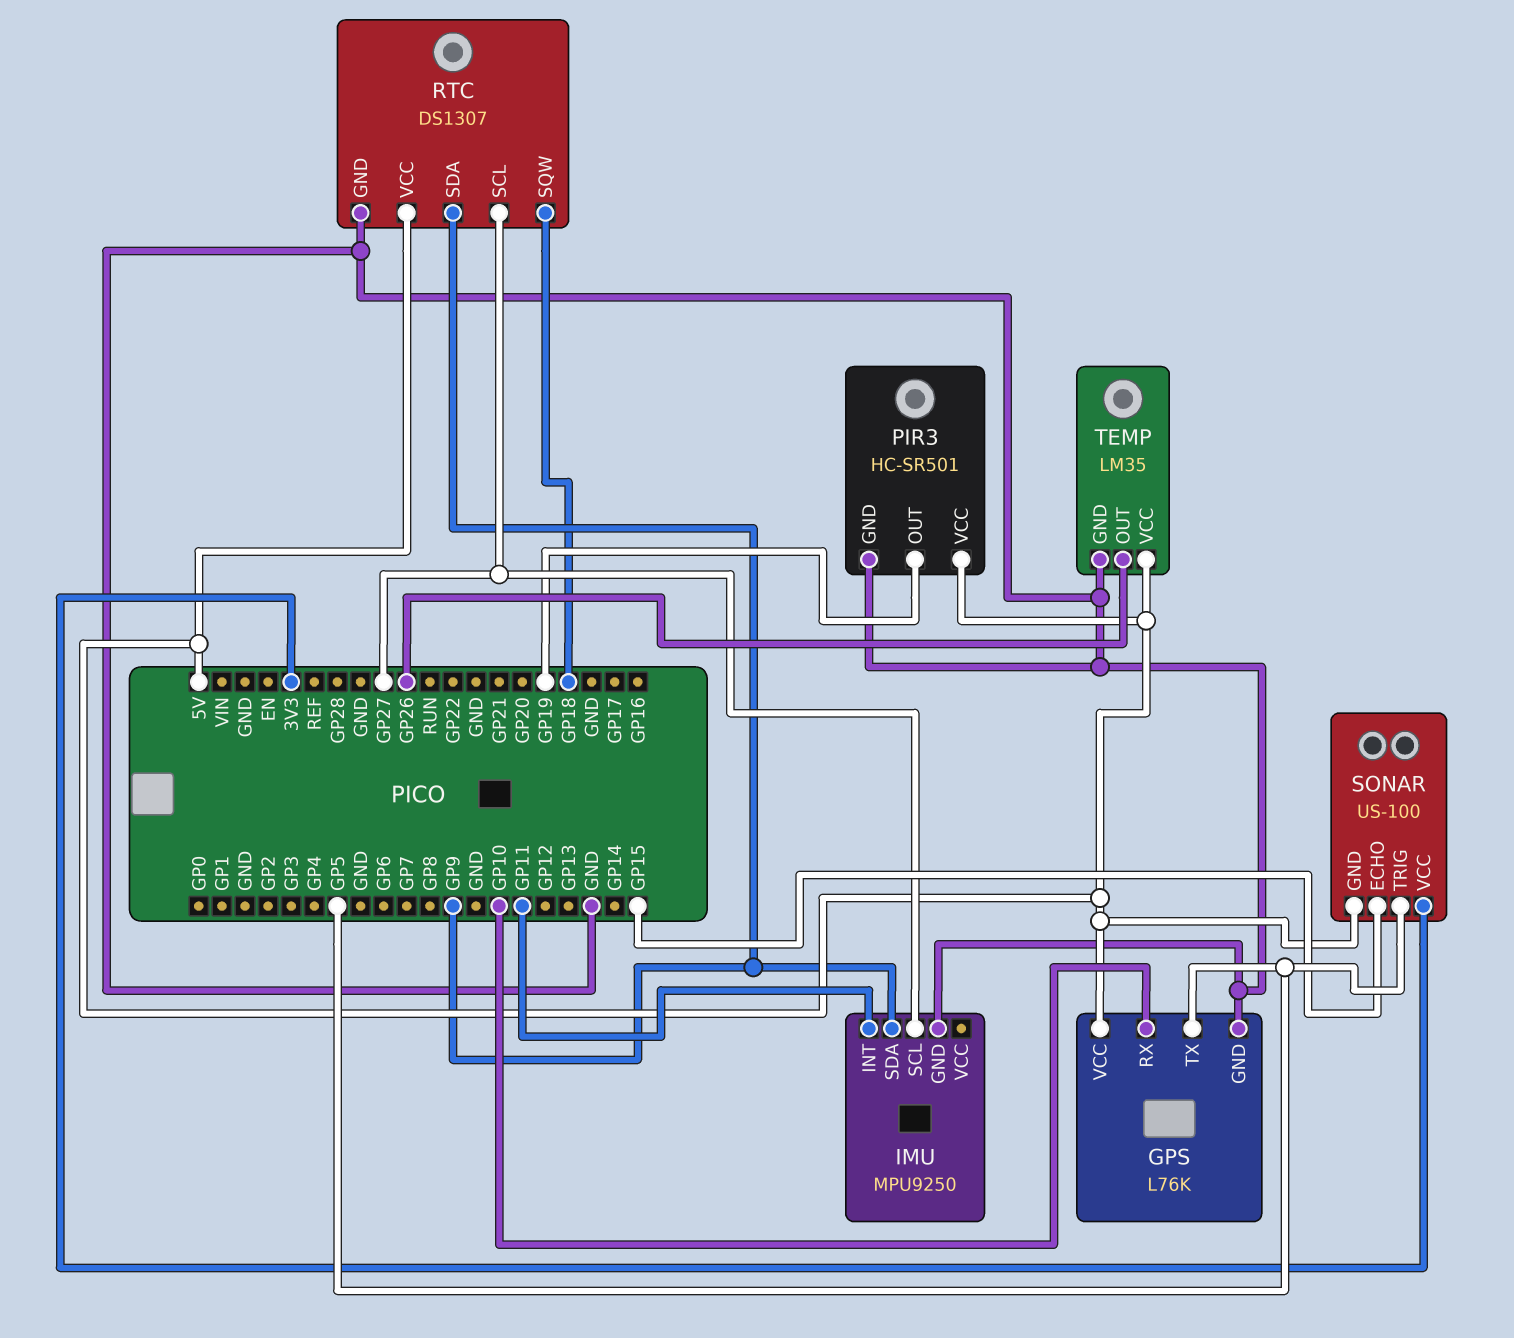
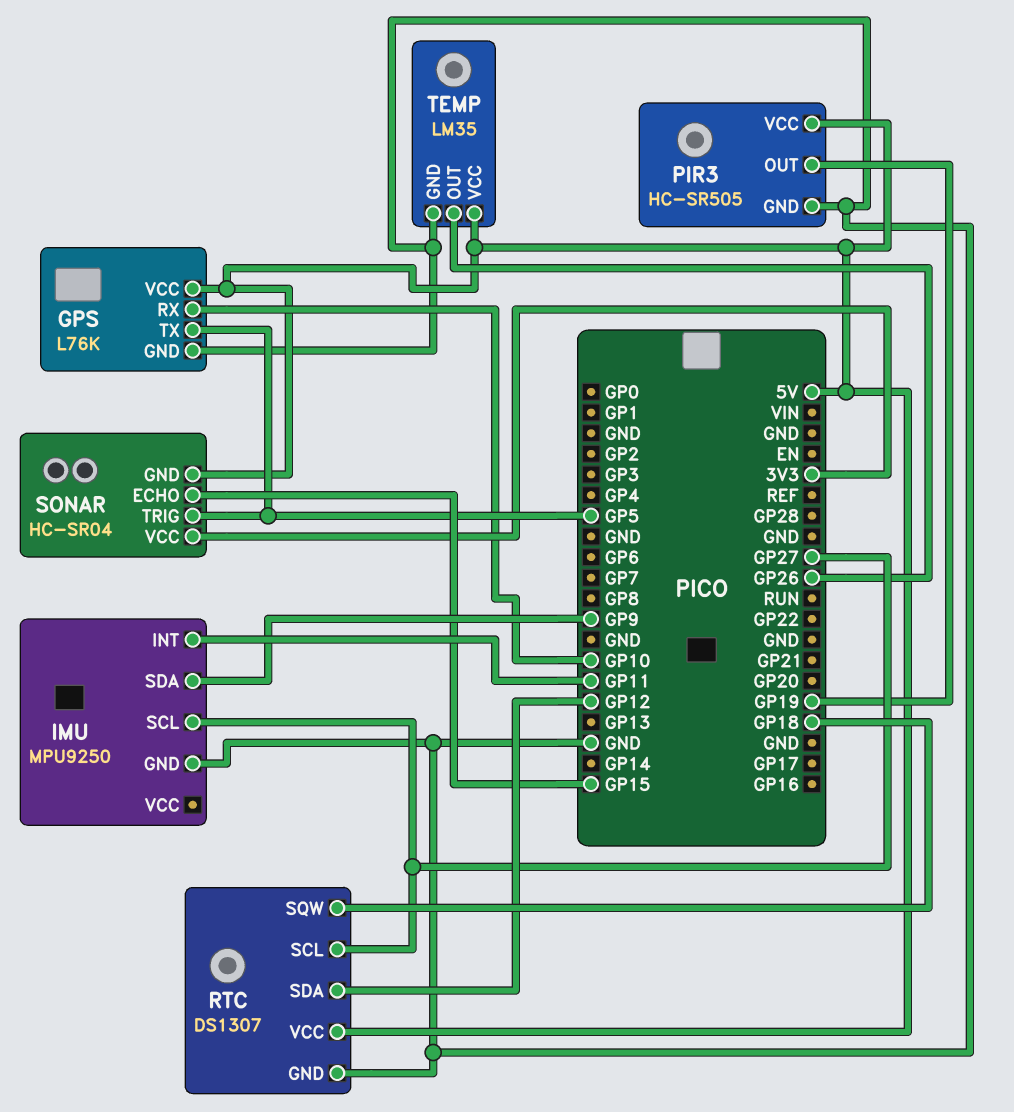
PIR3: HC-SR501 -> HC-SR505
RTC pin SDA: GP9 -> GP12
SONAR: US-100 -> HC-SR04

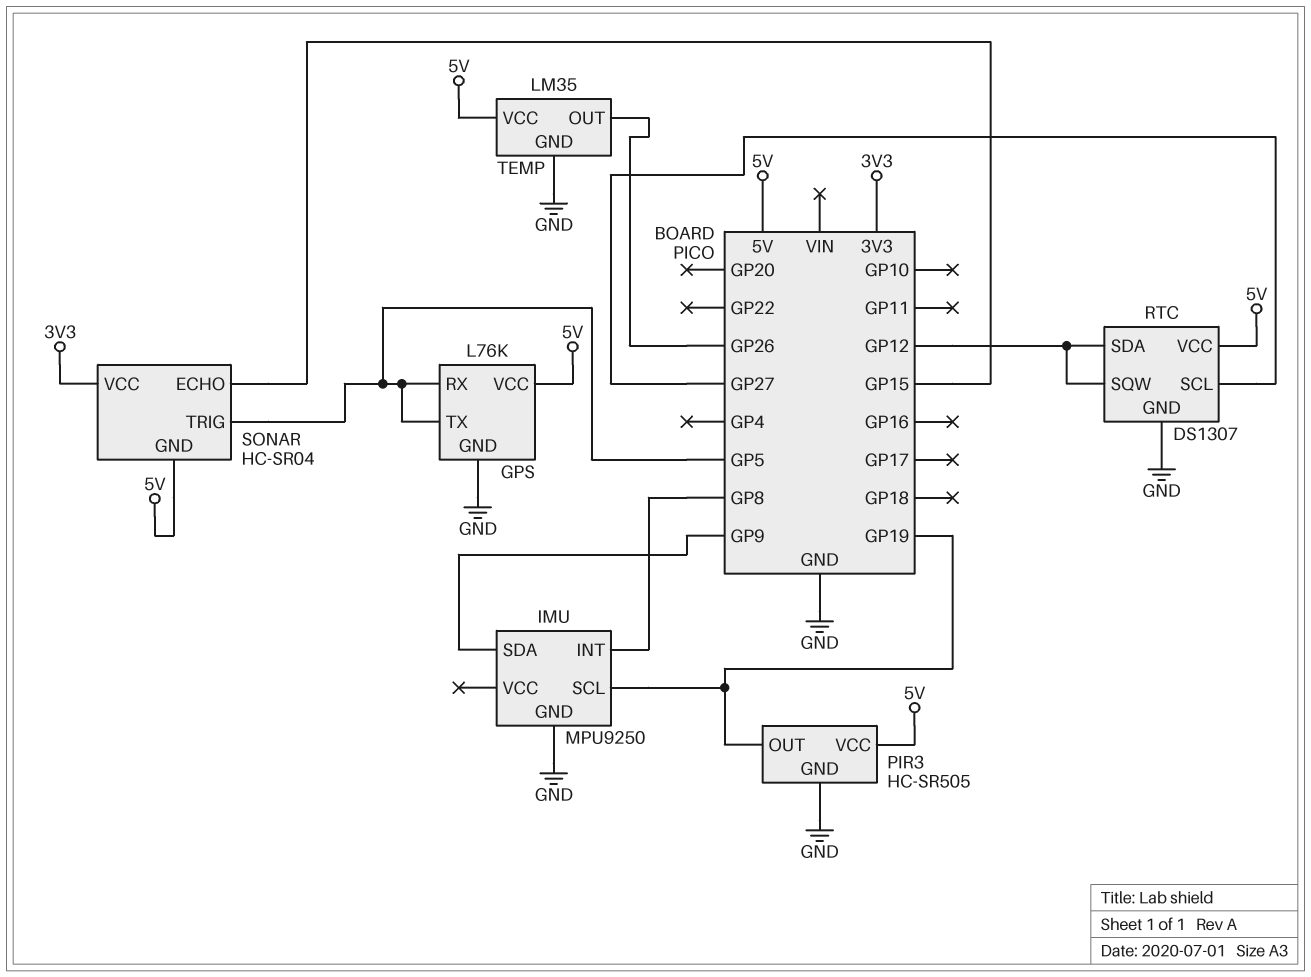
GPS pin RX: GP10 -> GP5
IMU pin INT: GP11 -> GP8
IMU pin SCL: GP27 -> GP19
RTC pin SQW: GP18 -> GP12

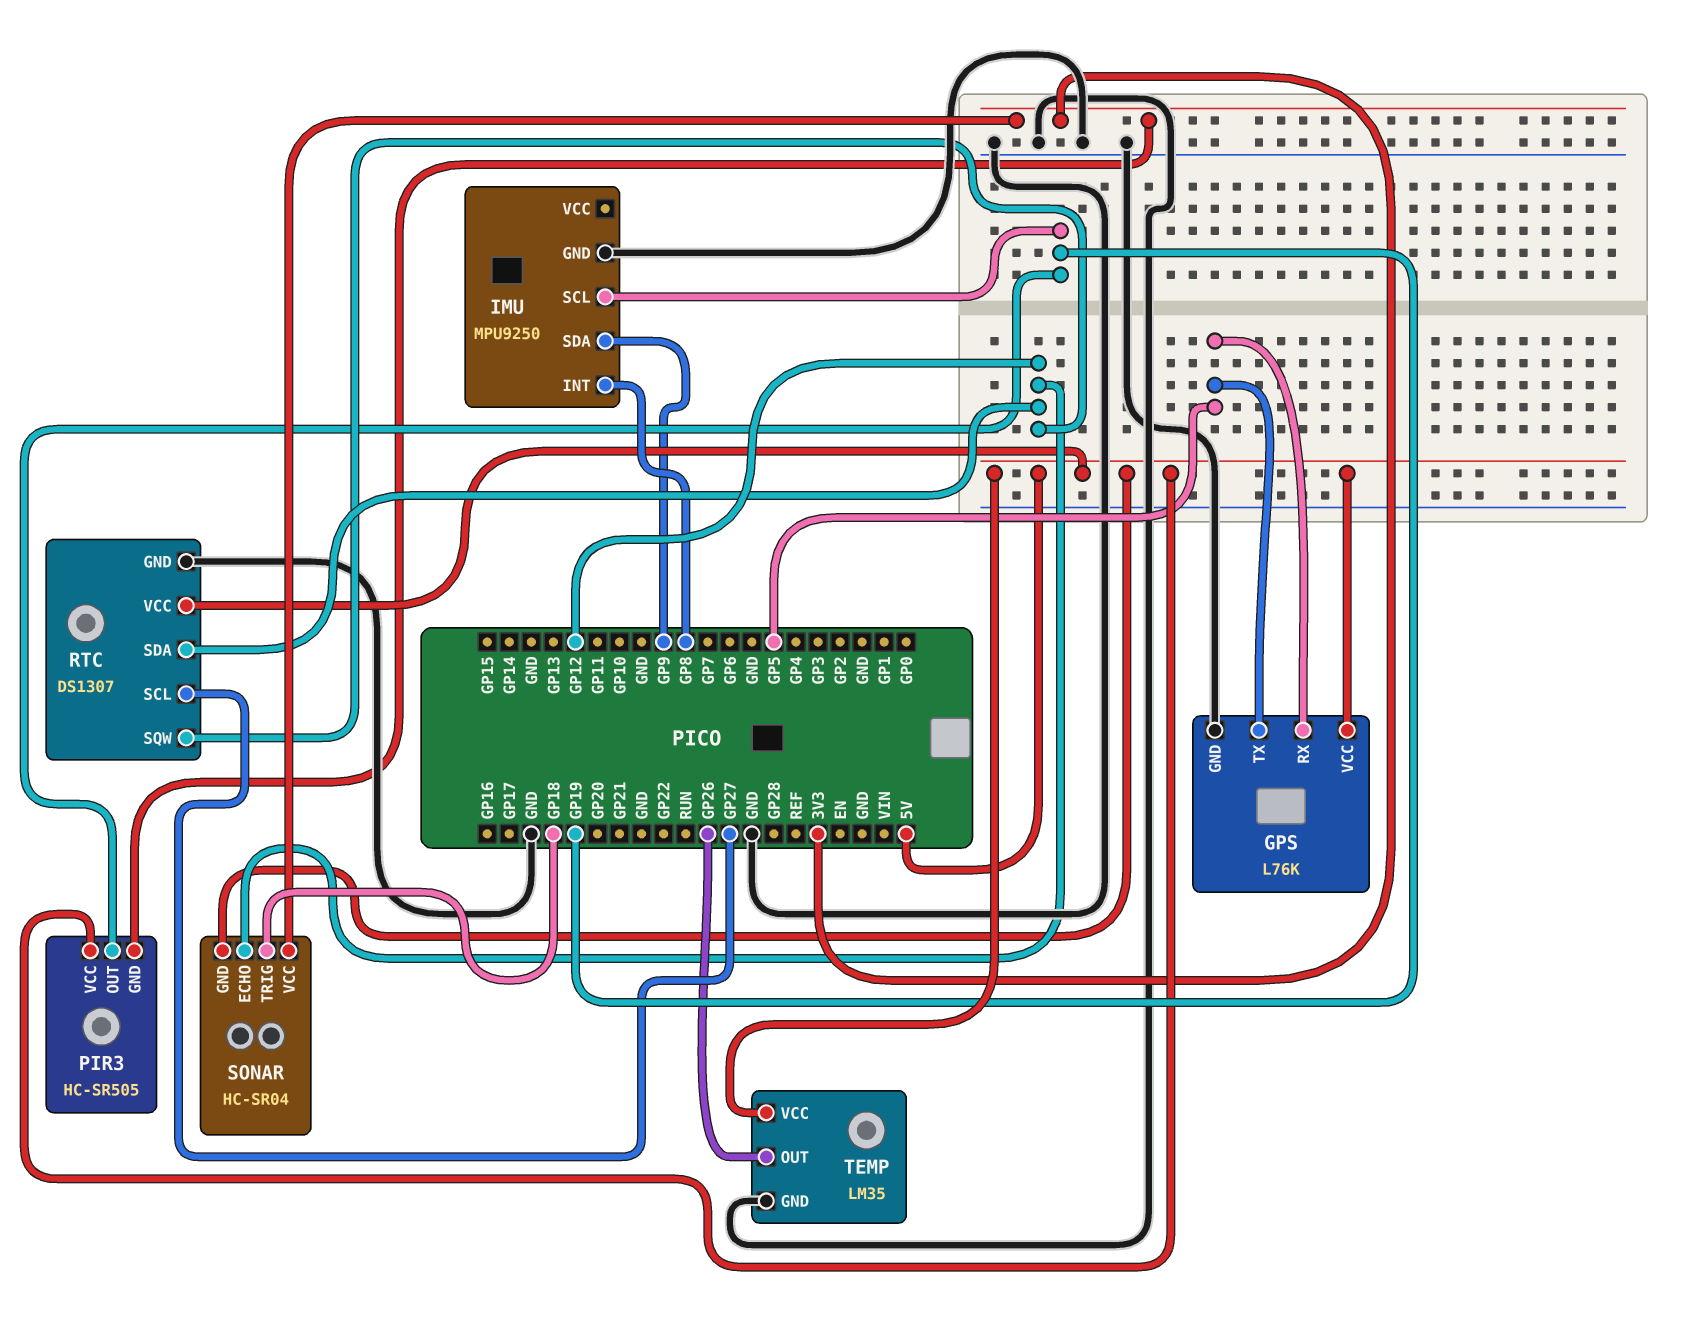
PIR3 pin GND: GND -> 3V3
SONAR pin ECHO: GP15 -> GP12
SONAR pin TRIG: GP5 -> GP18

